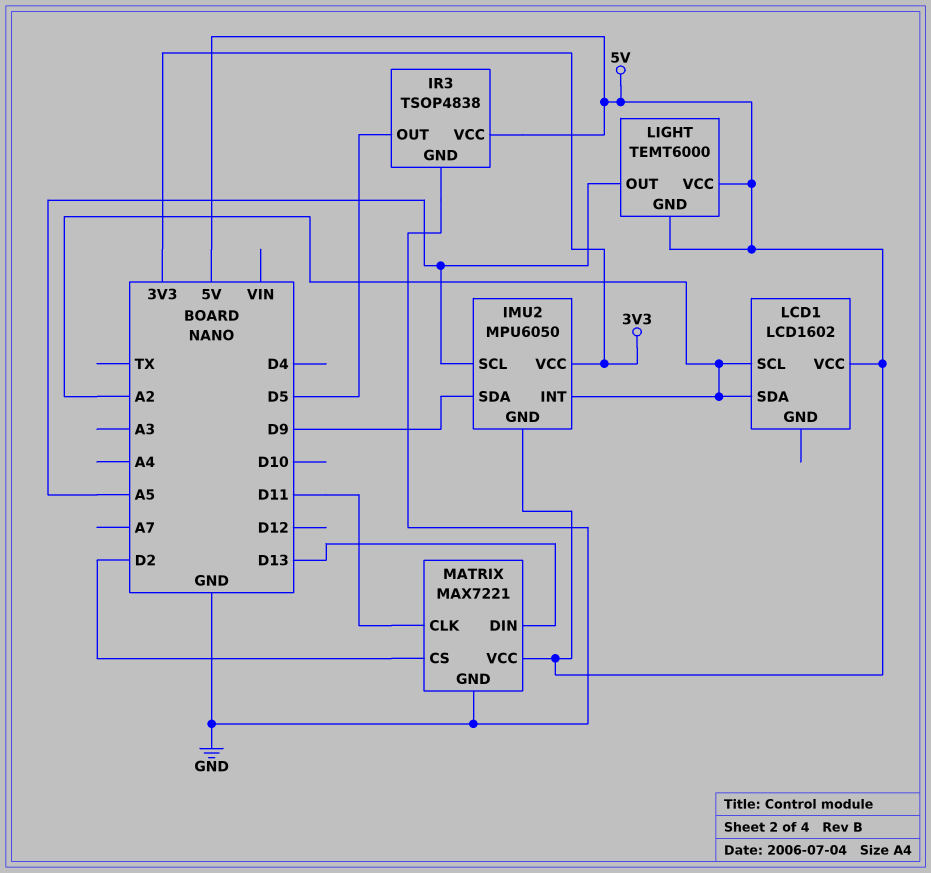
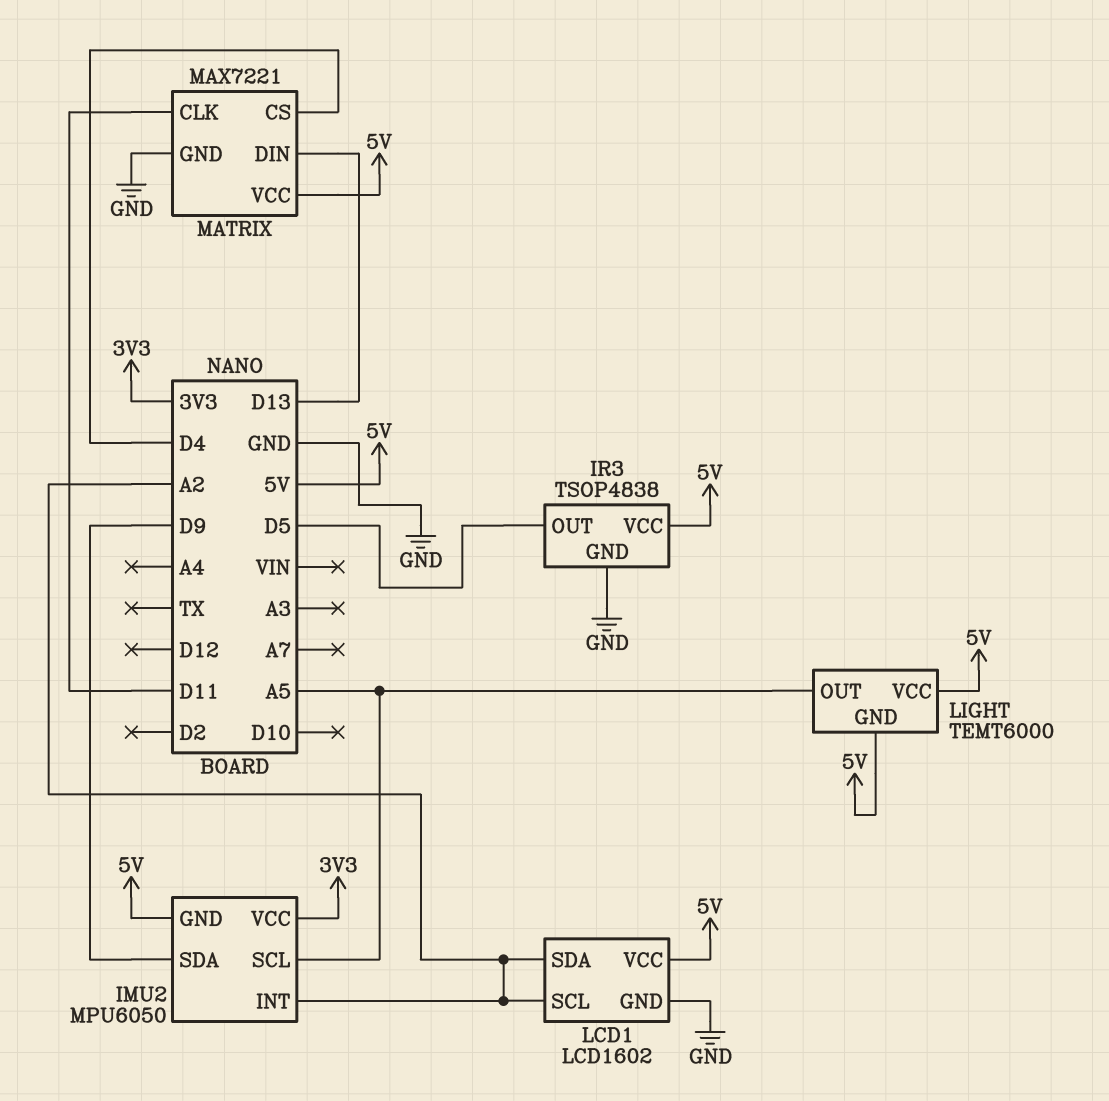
LCD1 pin GND: none -> GND
MATRIX pin CS: D2 -> D4

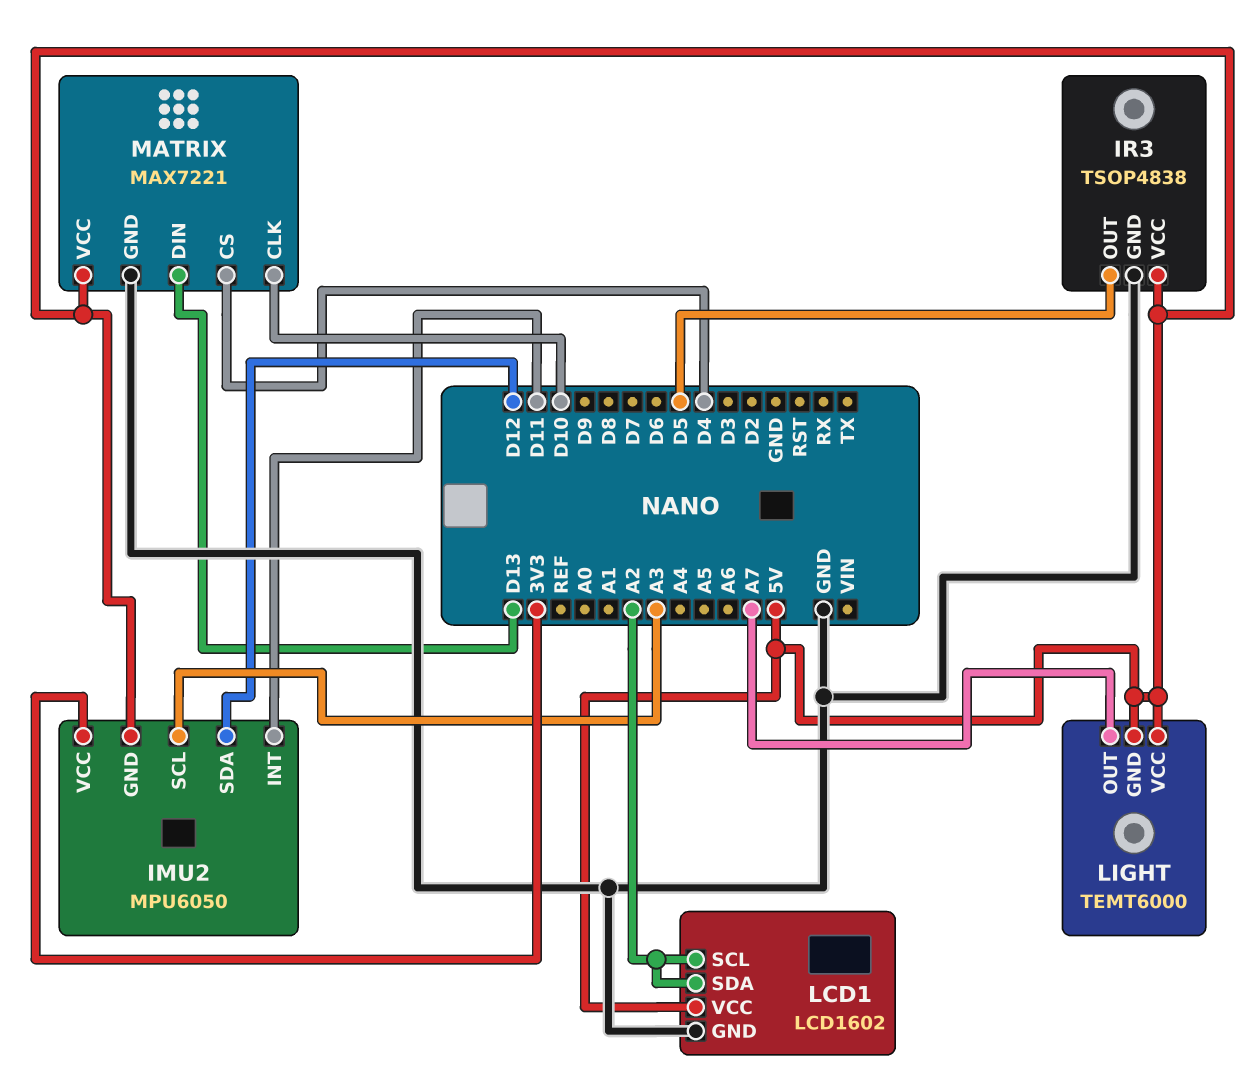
IMU2 pin INT: A2 -> D11
IMU2 pin SCL: A5 -> A3
IMU2 pin SDA: D9 -> D12
LIGHT pin OUT: A5 -> A7
MATRIX pin CLK: D11 -> D10

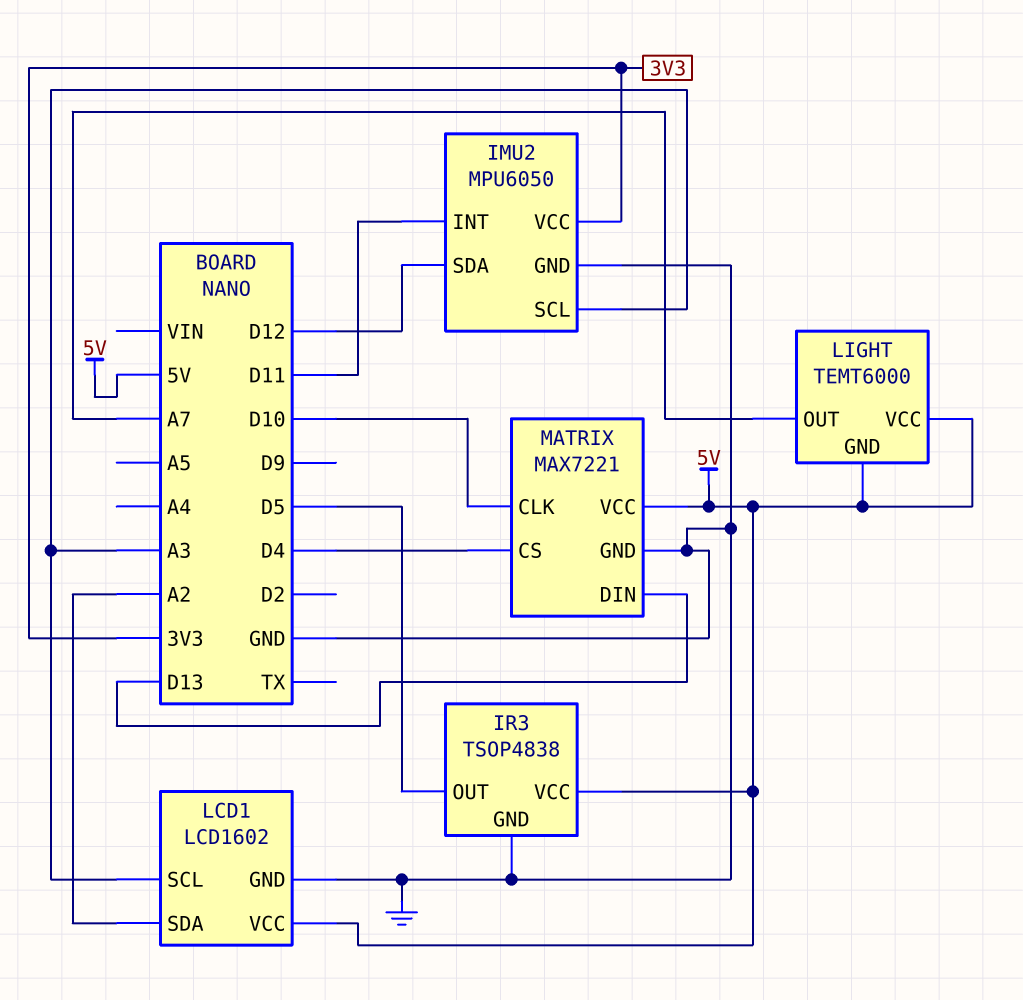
IMU2 pin GND: 5V -> GND
LCD1 pin SCL: A2 -> A3

